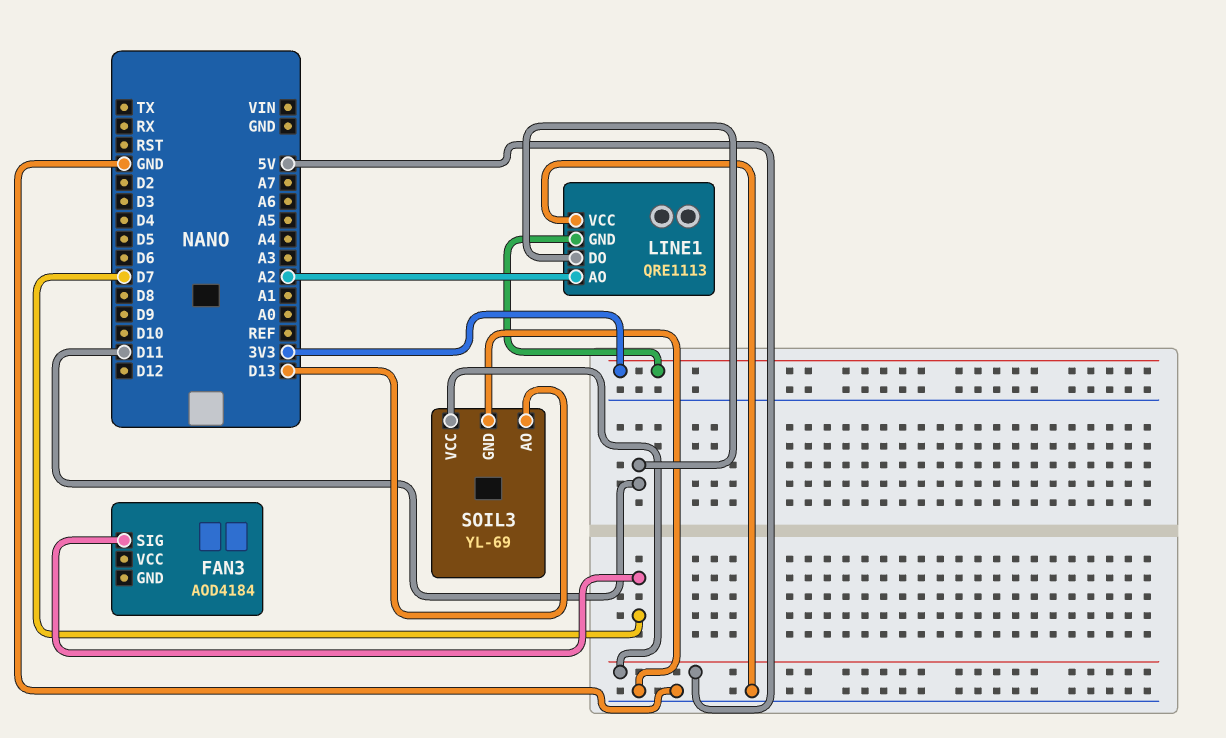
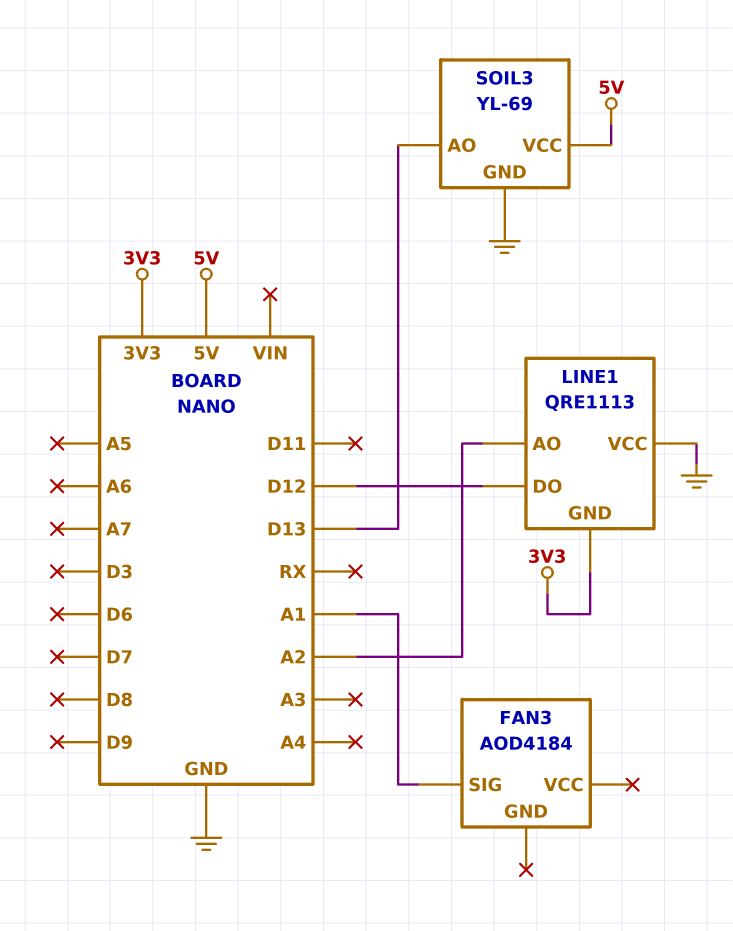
FAN3 pin SIG: D7 -> A1
LINE1 pin DO: D11 -> D12

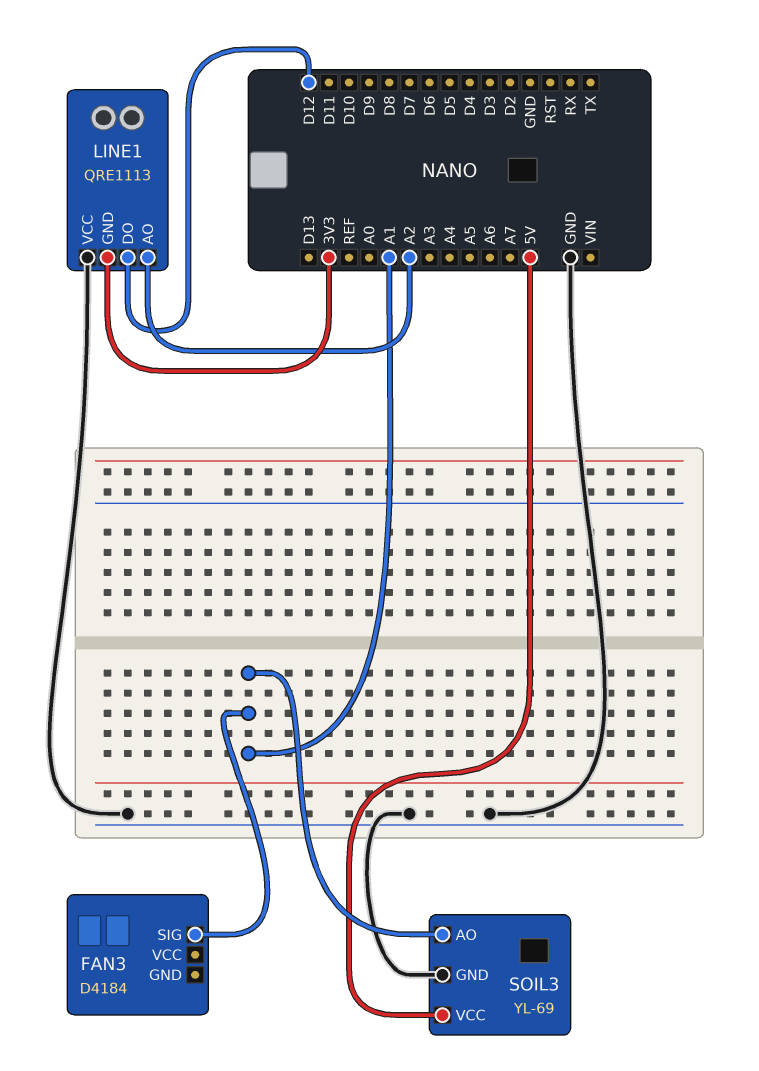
FAN3: AOD4184 -> D4184
SOIL3 pin AO: D13 -> A1

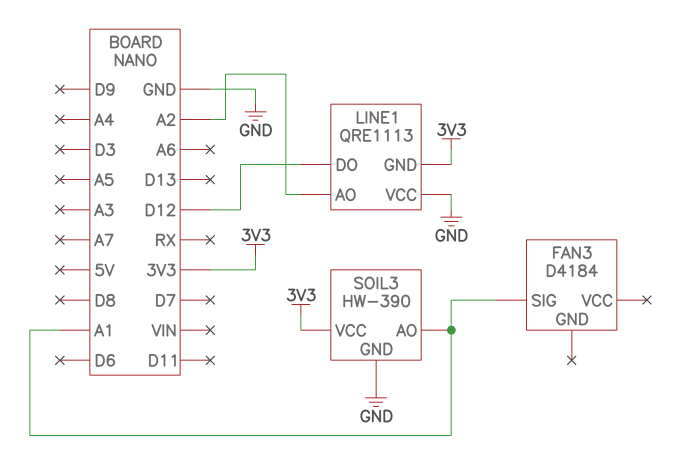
SOIL3: YL-69 -> HW-390
SOIL3 pin VCC: 5V -> 3V3

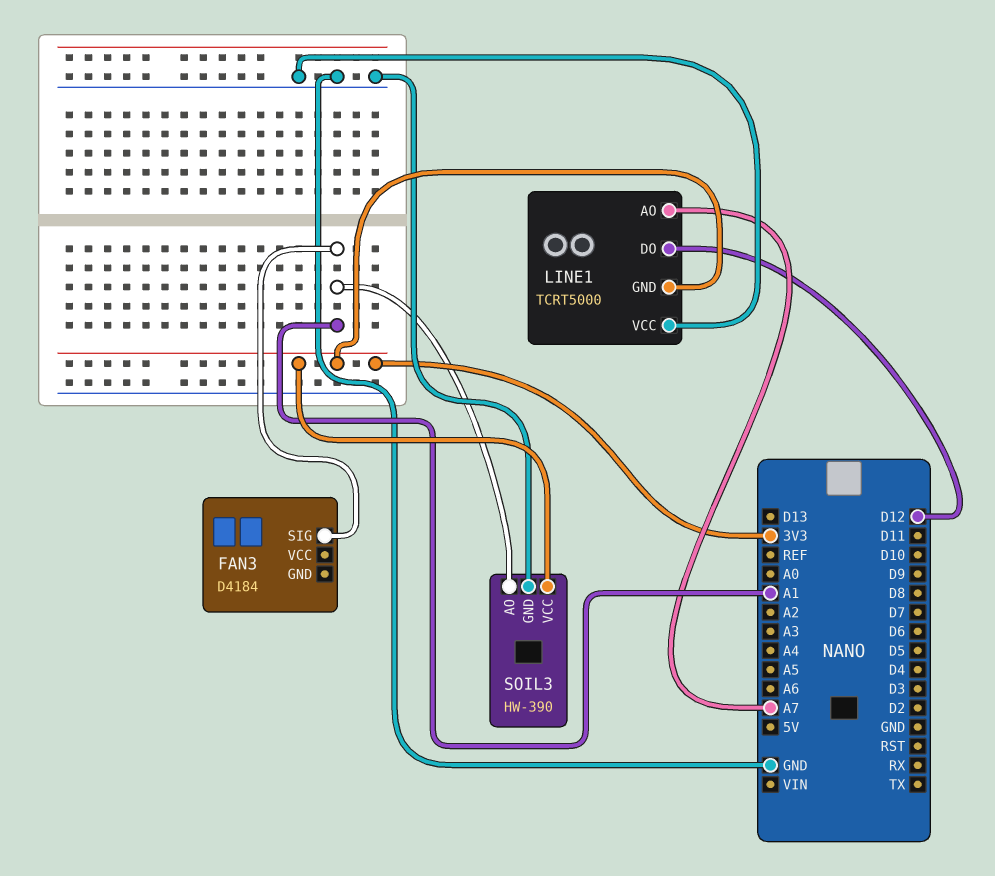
LINE1: QRE1113 -> TCRT5000
LINE1 pin AO: A2 -> A7

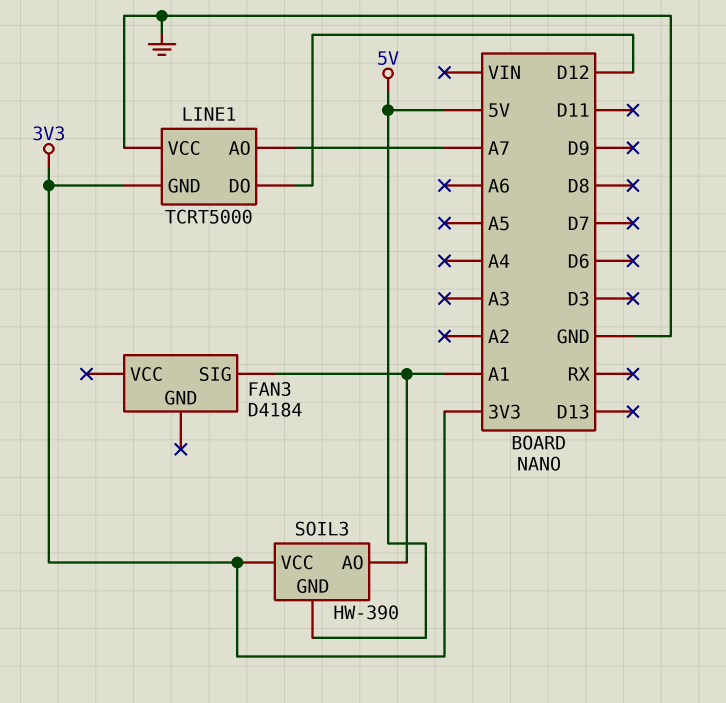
SOIL3 pin GND: GND -> 5V

